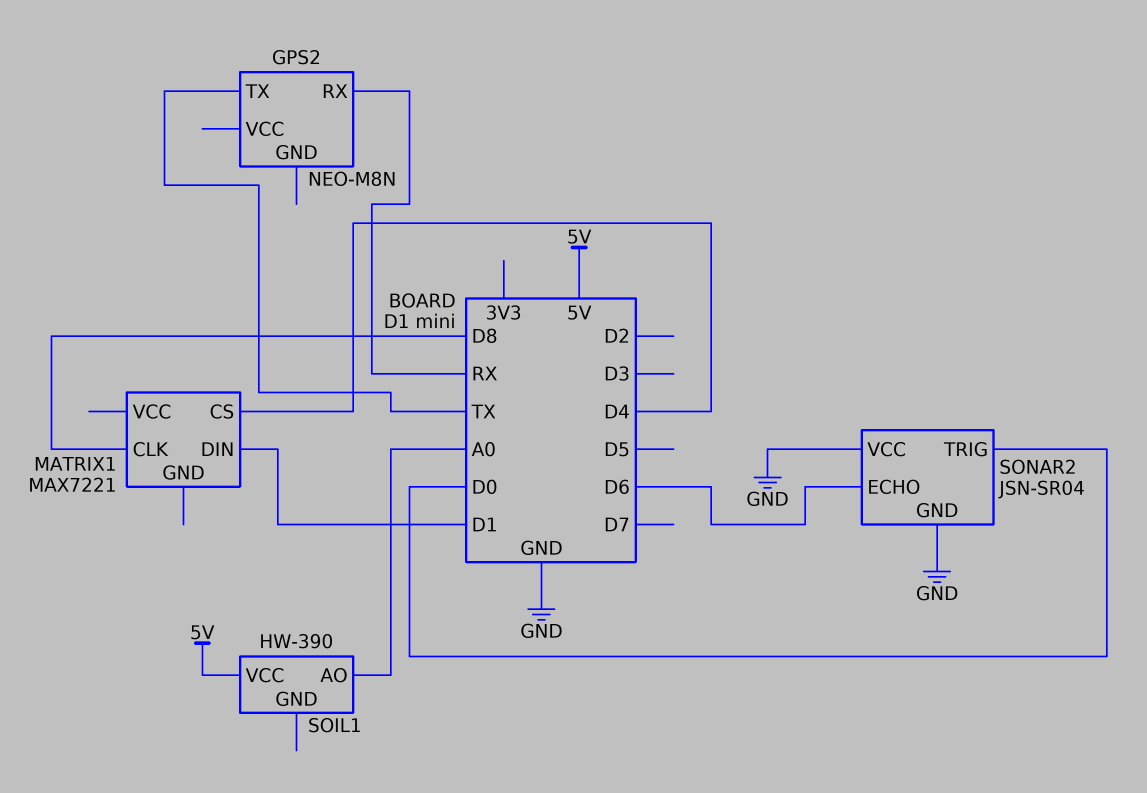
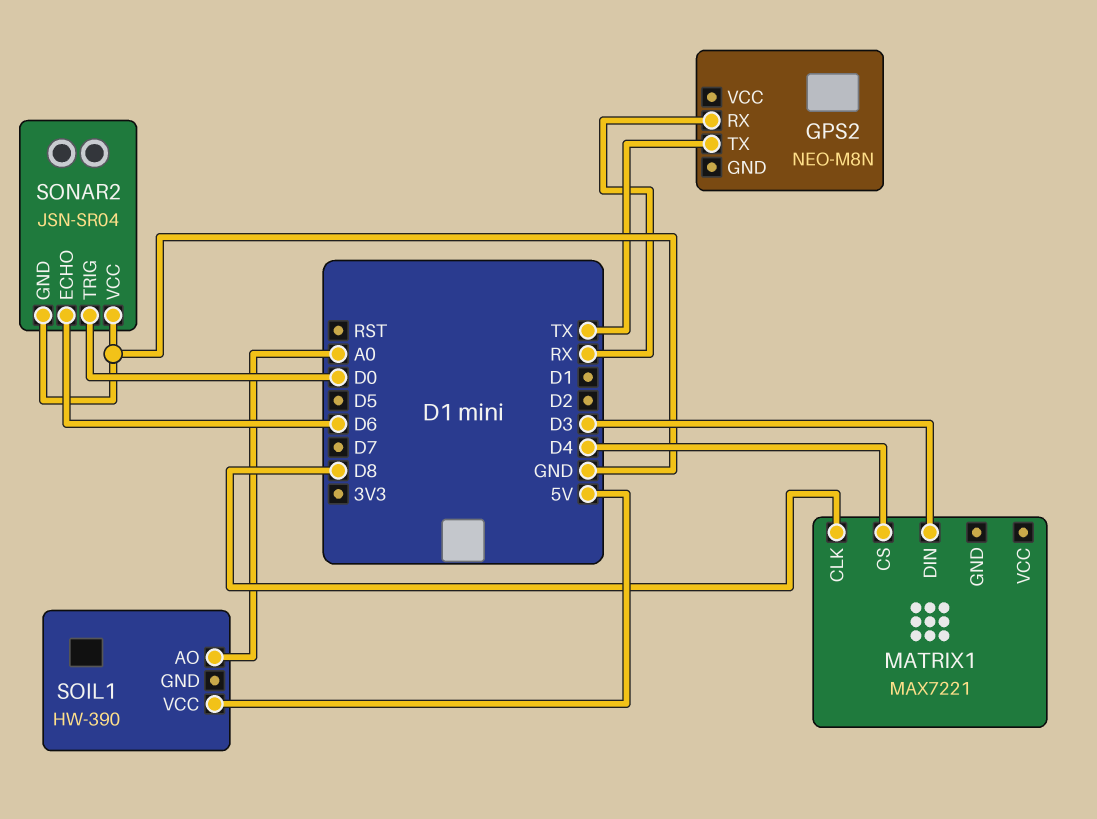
MATRIX1 pin DIN: D1 -> D3

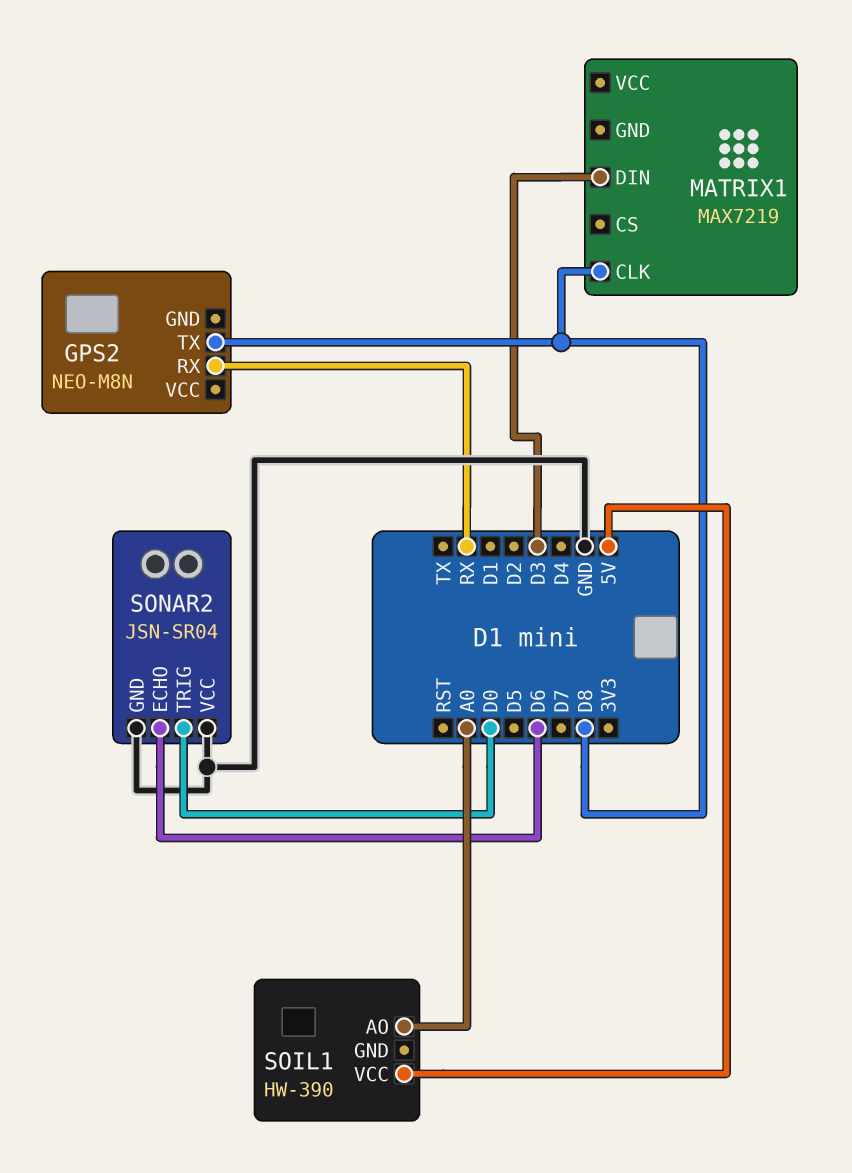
GPS2 pin TX: TX -> D8
MATRIX1: MAX7221 -> MAX7219
MATRIX1 pin CS: D4 -> none

